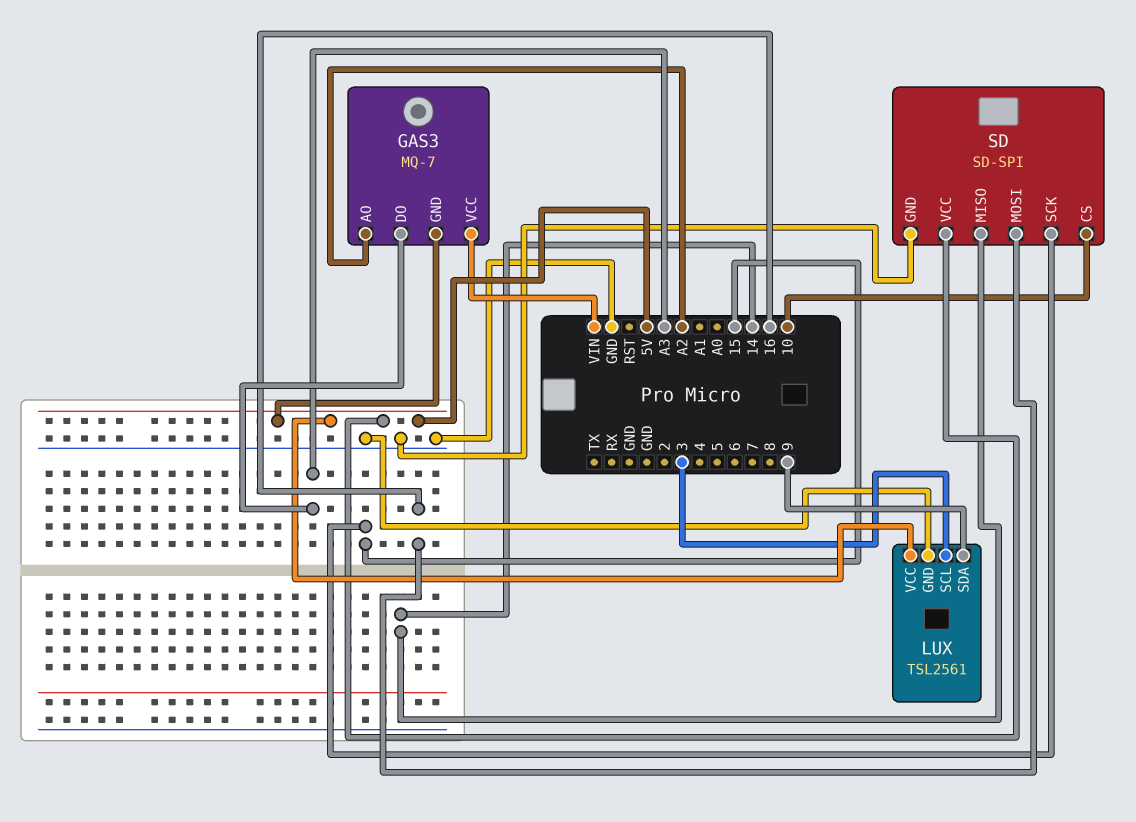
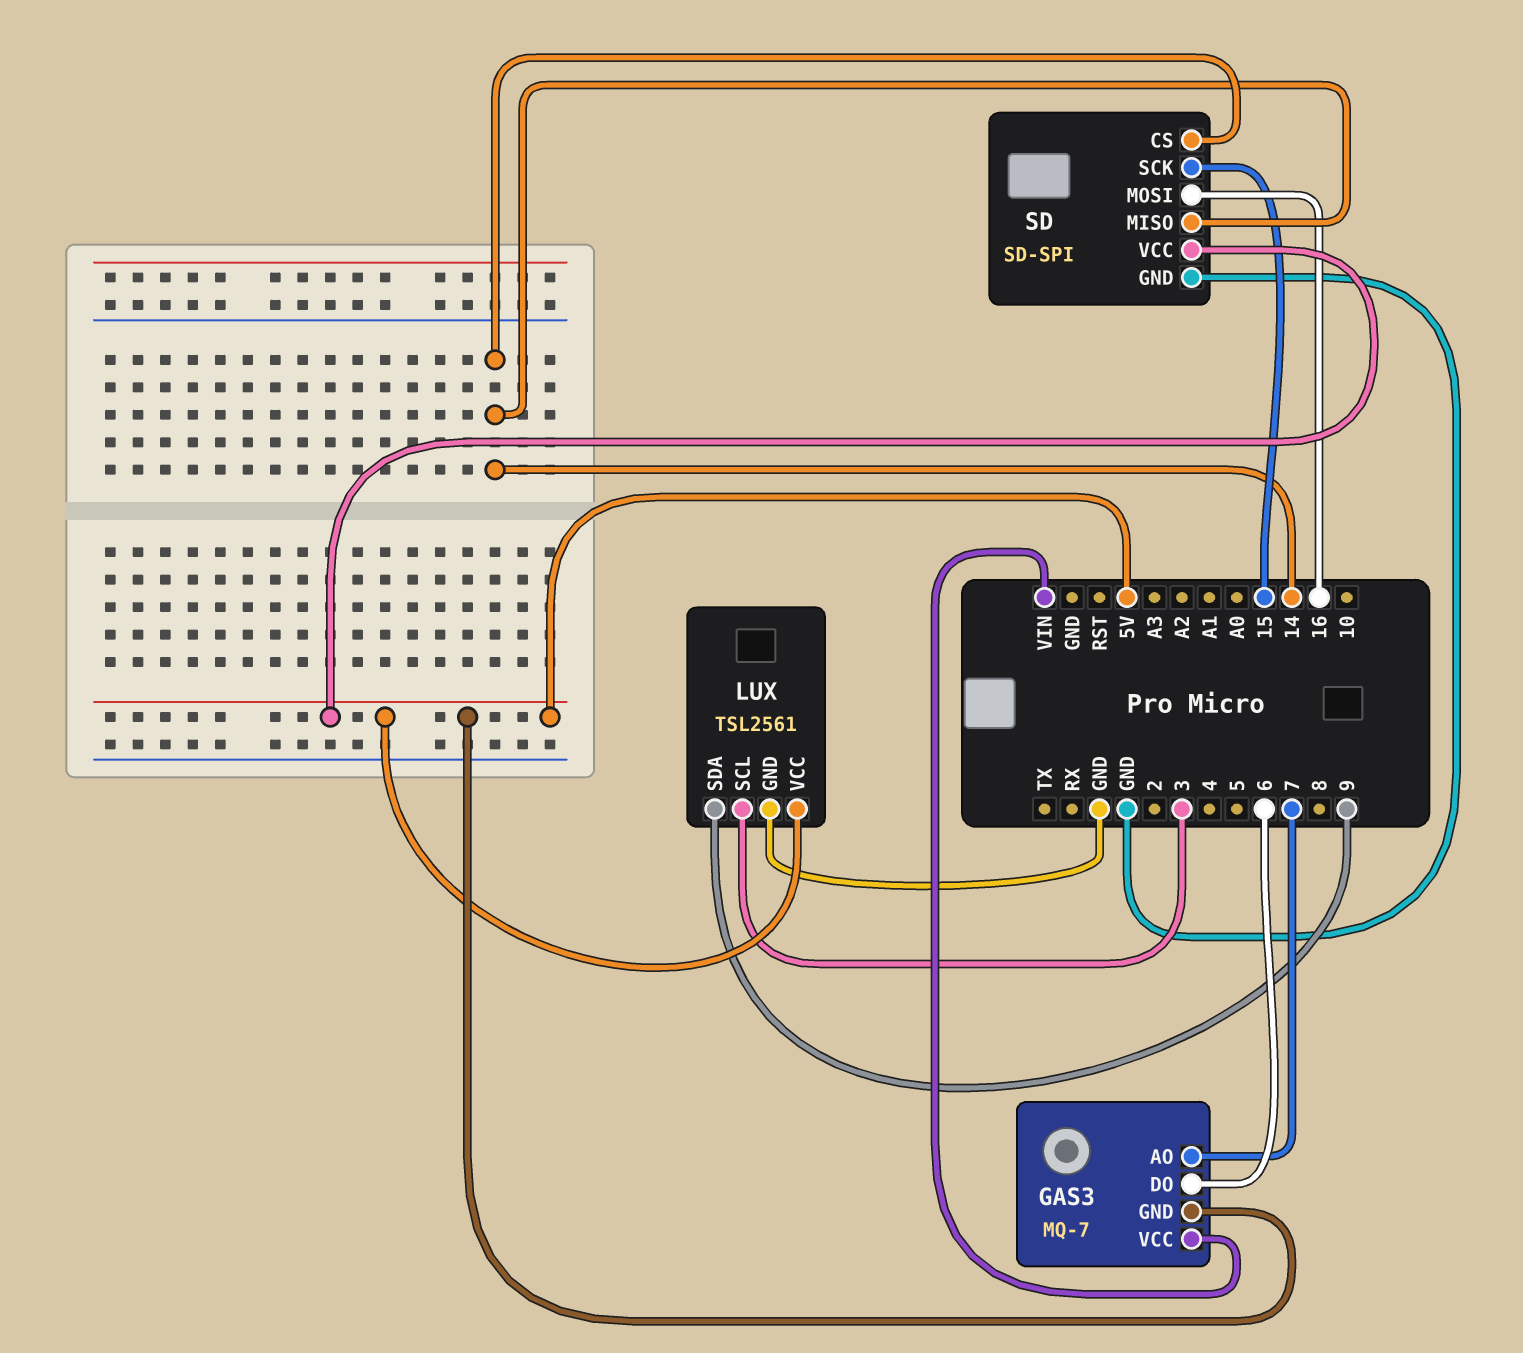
GAS3 pin AO: A2 -> 7
GAS3 pin DO: A3 -> 6
SD pin CS: 10 -> 14

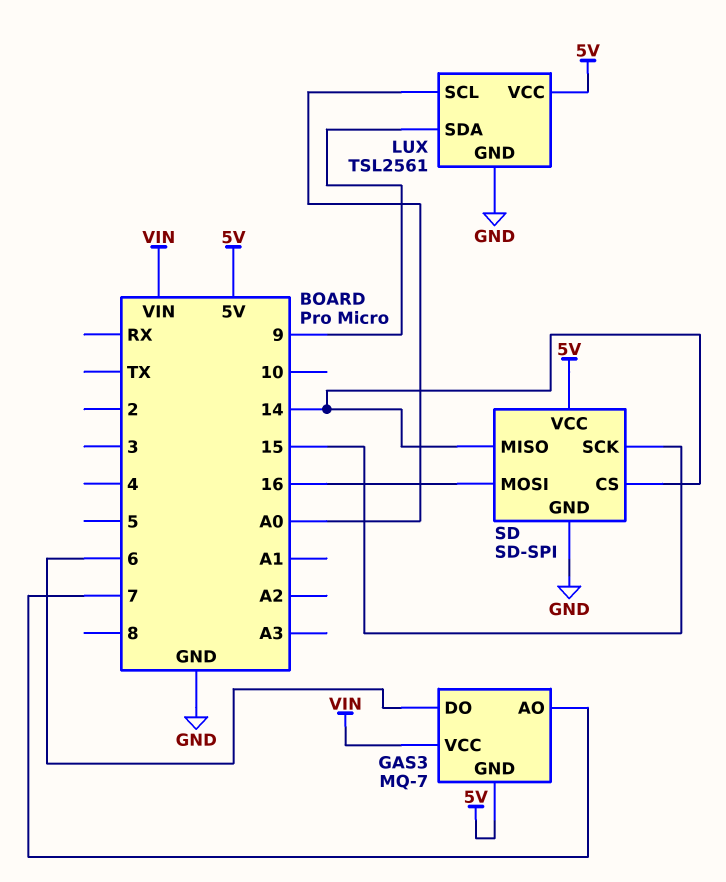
LUX pin SCL: 3 -> A0

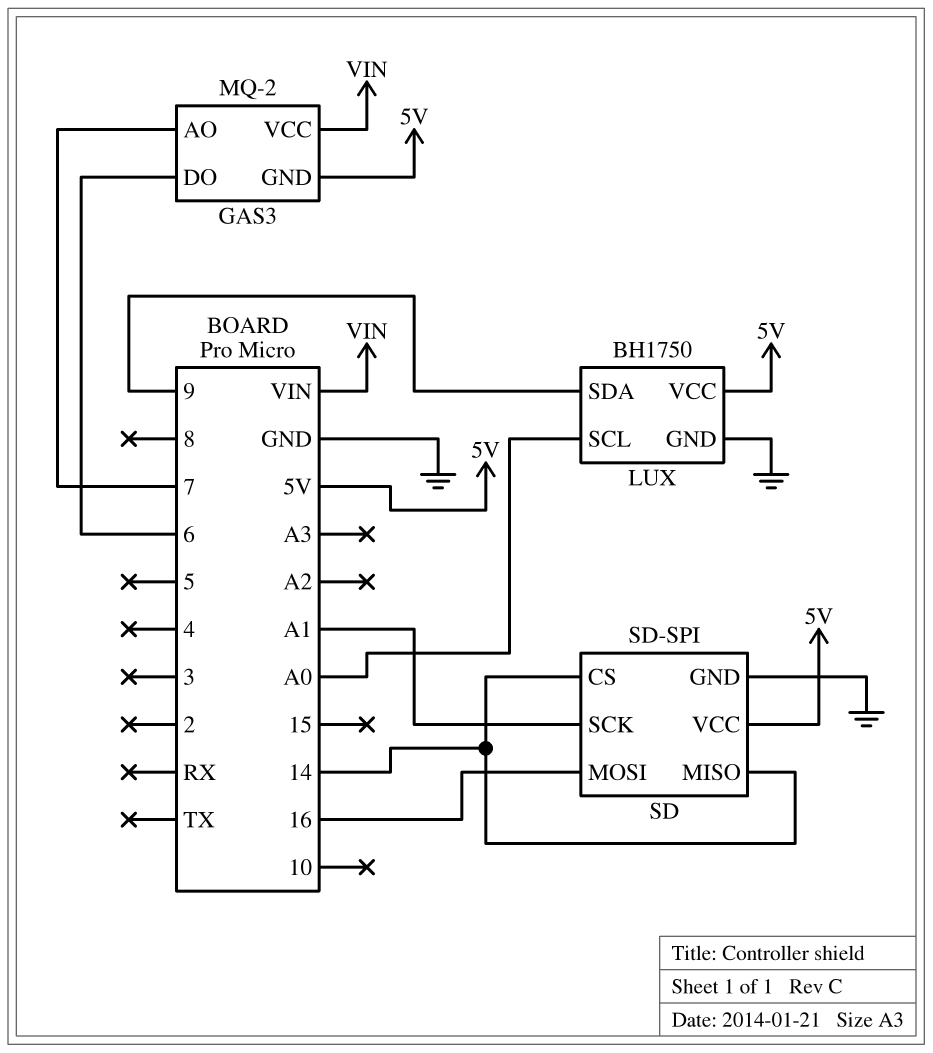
GAS3: MQ-7 -> MQ-2
LUX: TSL2561 -> BH1750
SD pin SCK: 15 -> A1

